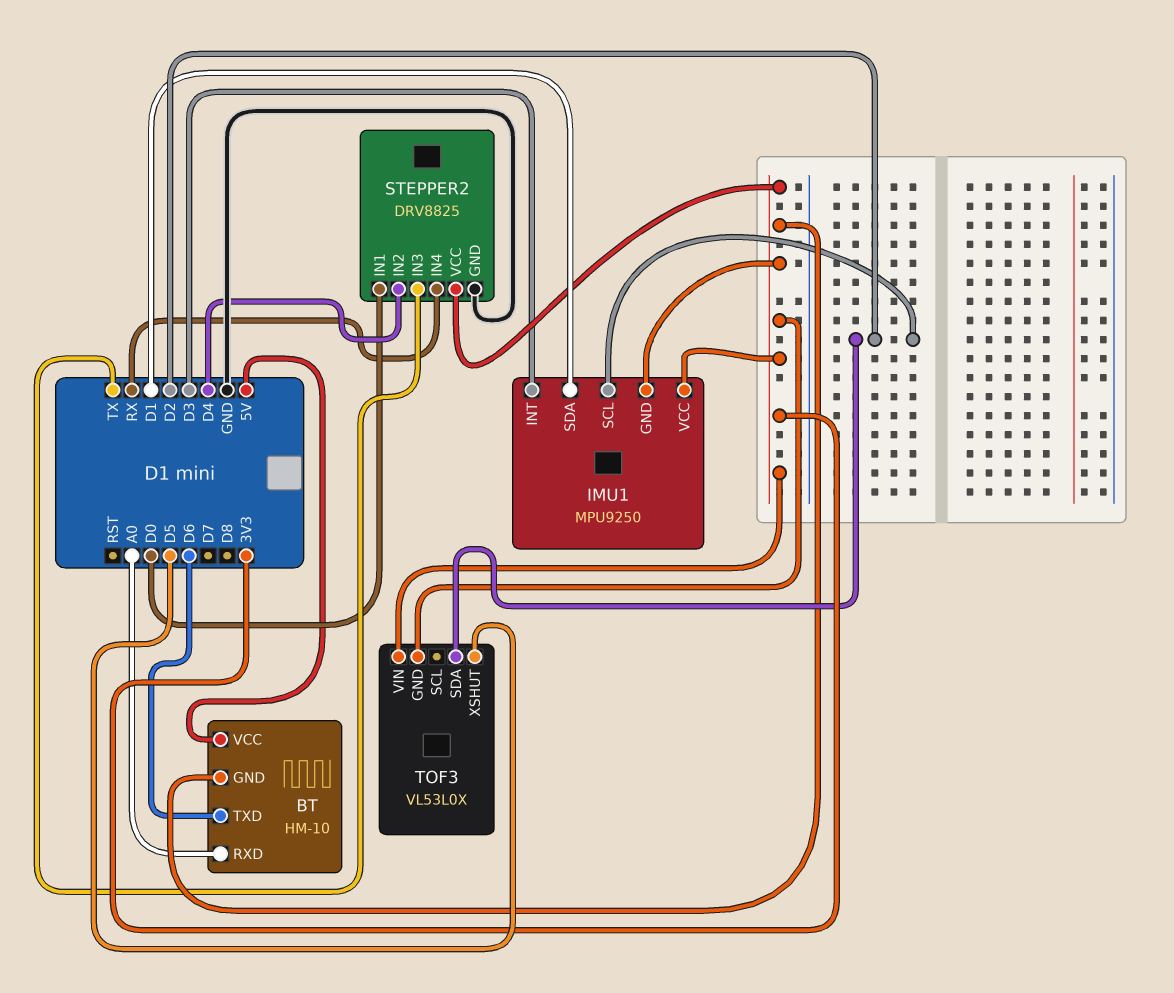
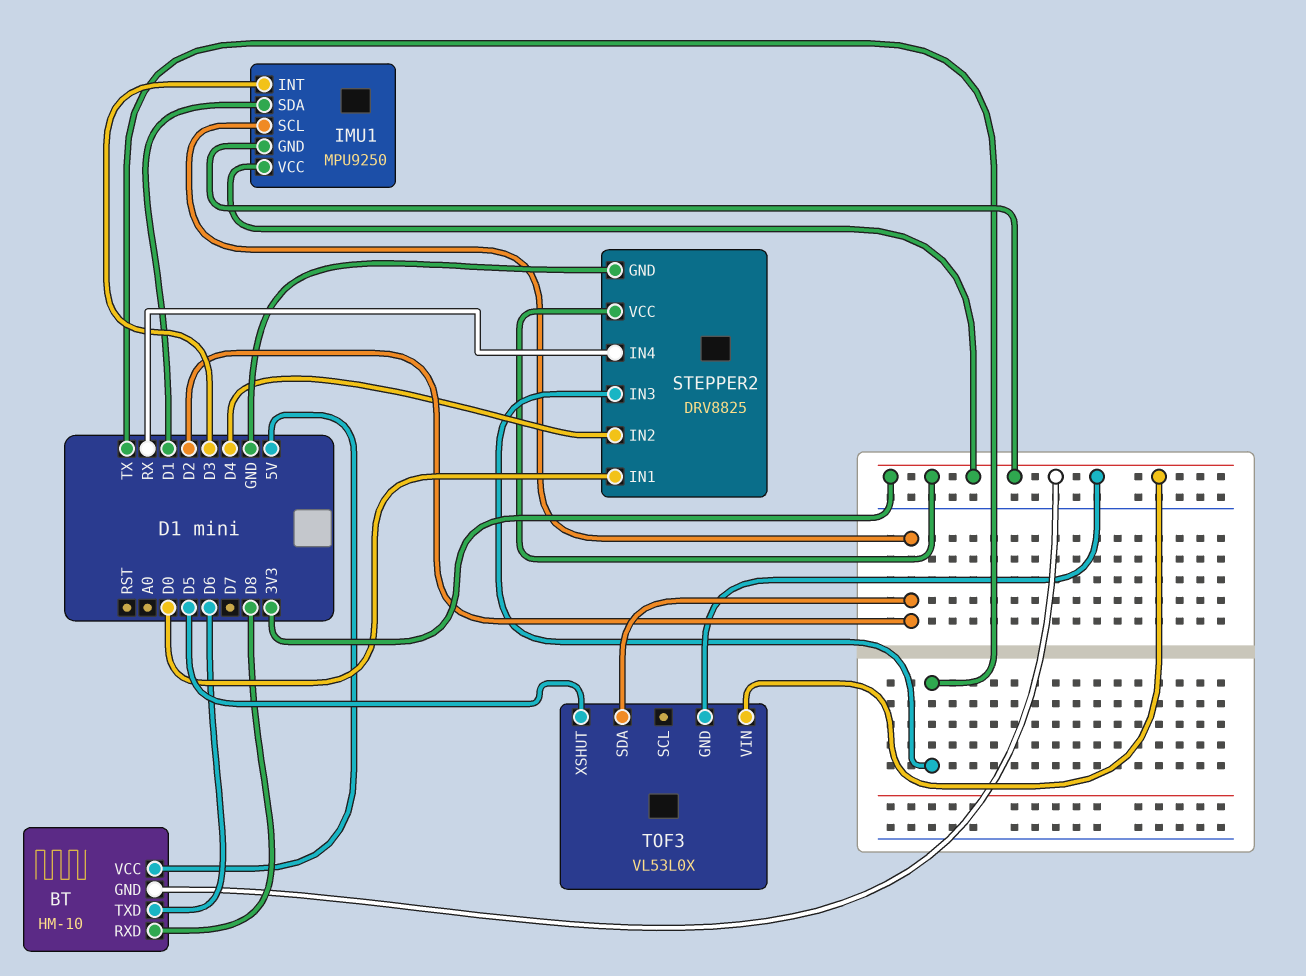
BT pin RXD: A0 -> D8

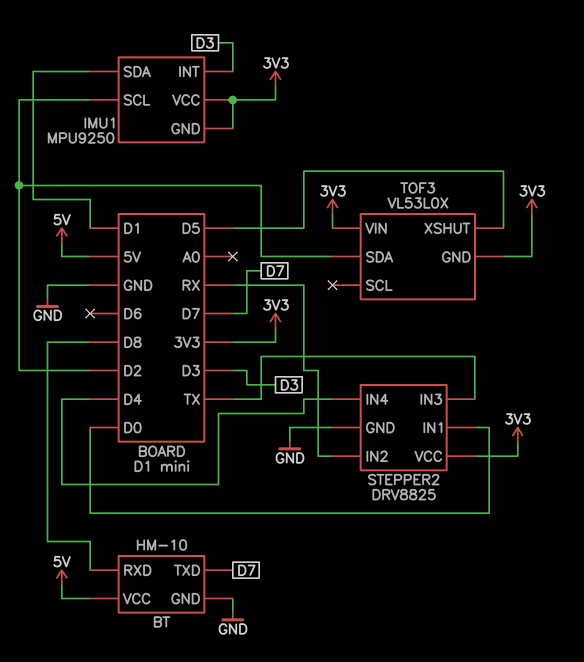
BT pin GND: 3V3 -> GND
BT pin TXD: D6 -> D7
STEPPER2 pin IN2: D4 -> RX
STEPPER2 pin IN4: RX -> D4

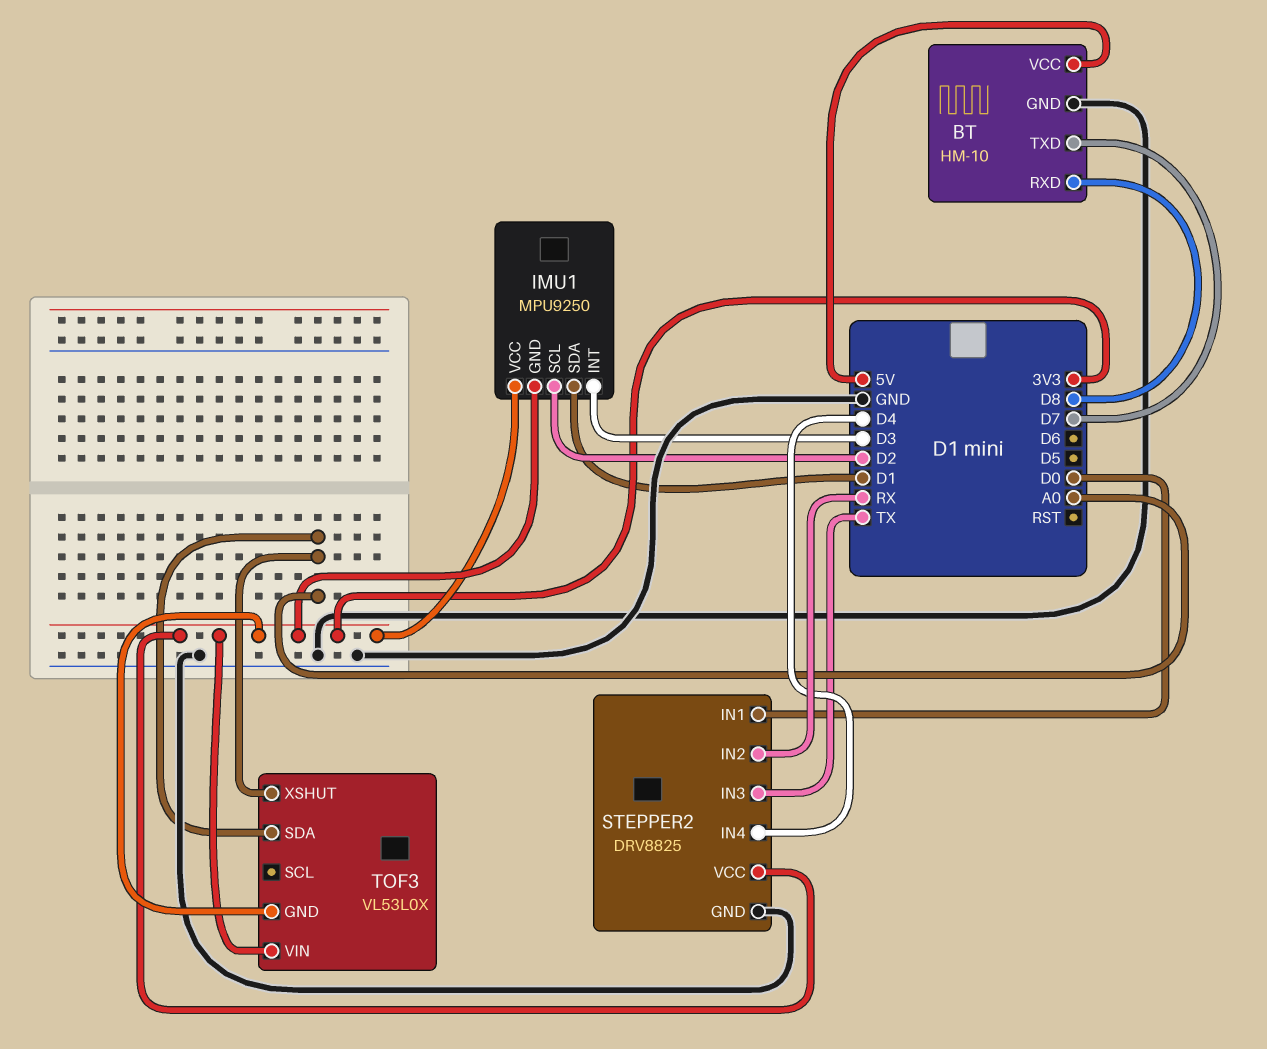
TOF3 pin SDA: D2 -> A0
TOF3 pin XSHUT: D5 -> A0

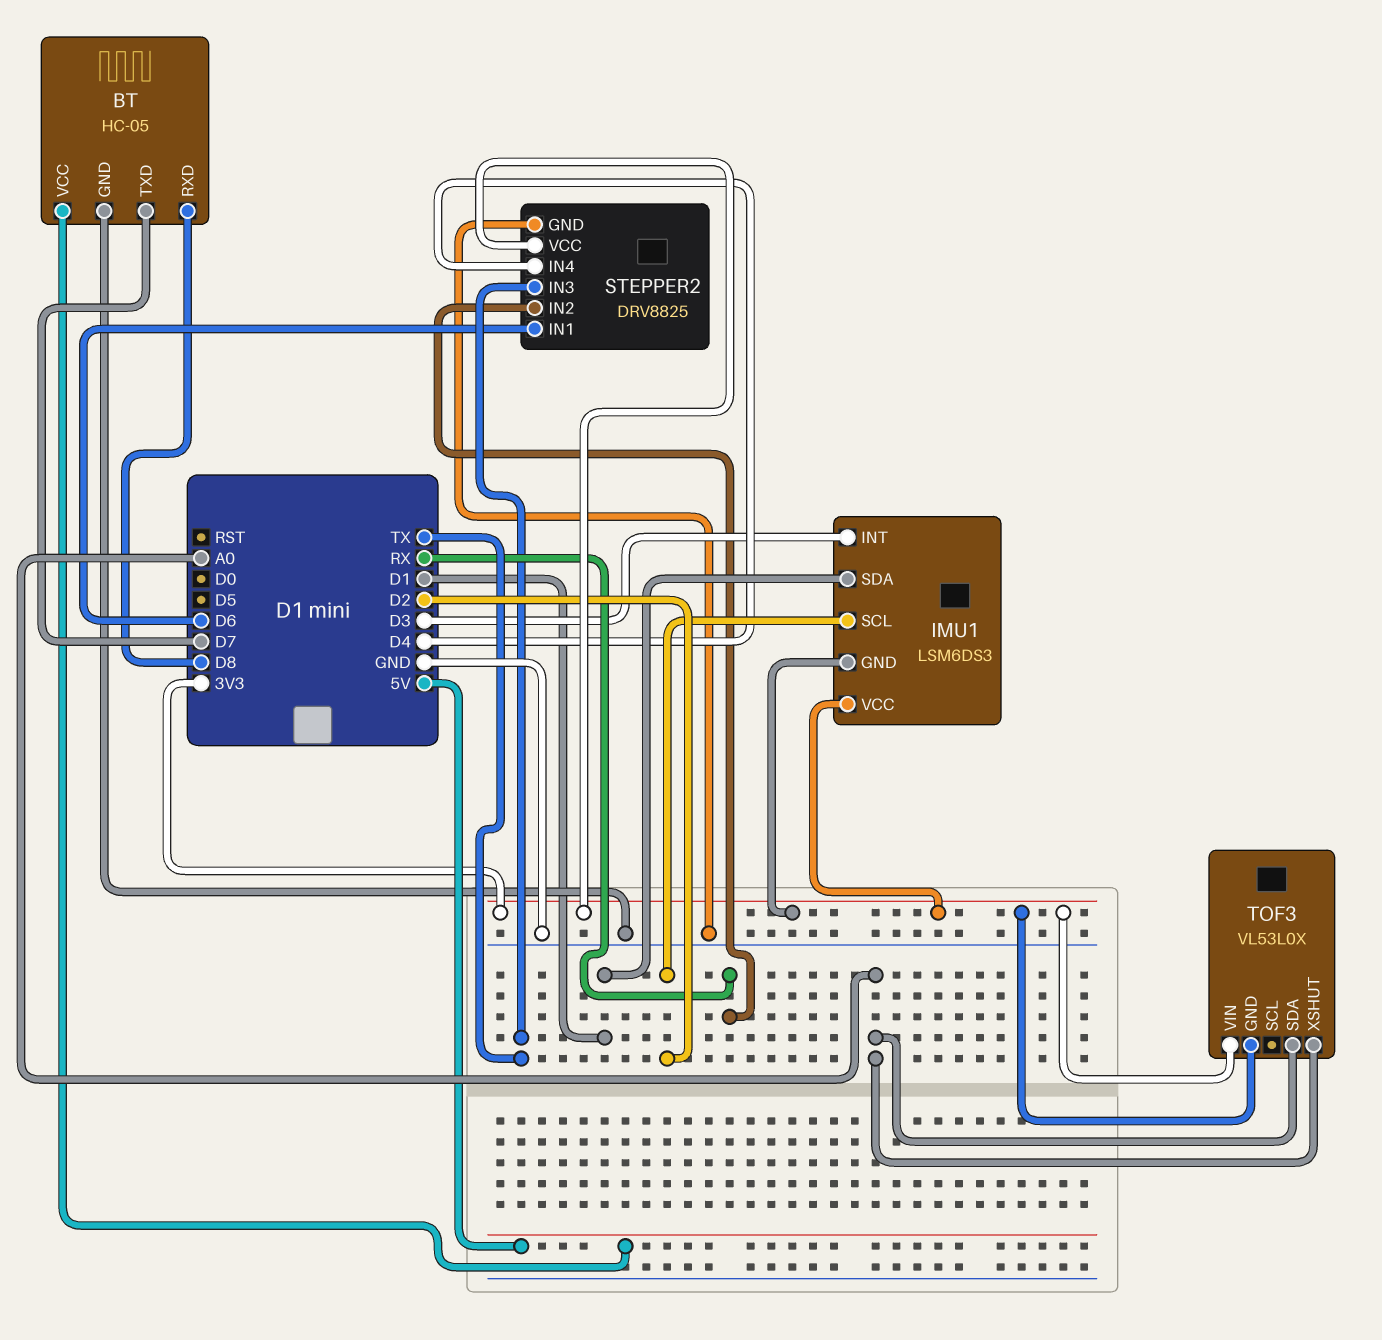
BT: HM-10 -> HC-05
IMU1: MPU9250 -> LSM6DS3
STEPPER2 pin IN1: D0 -> D6

